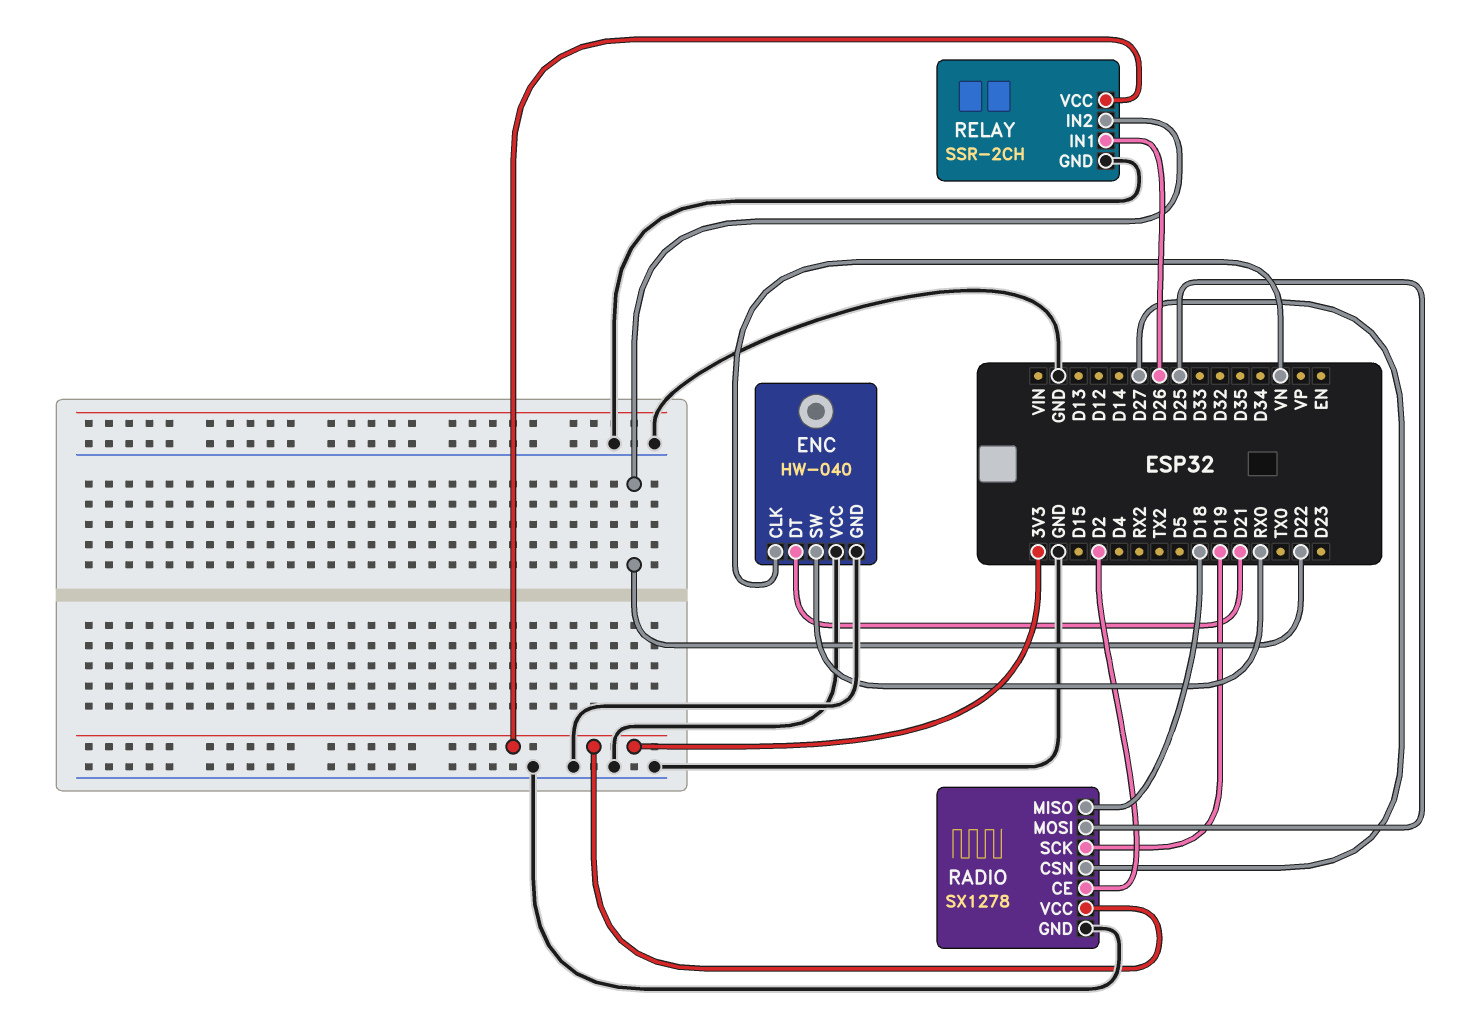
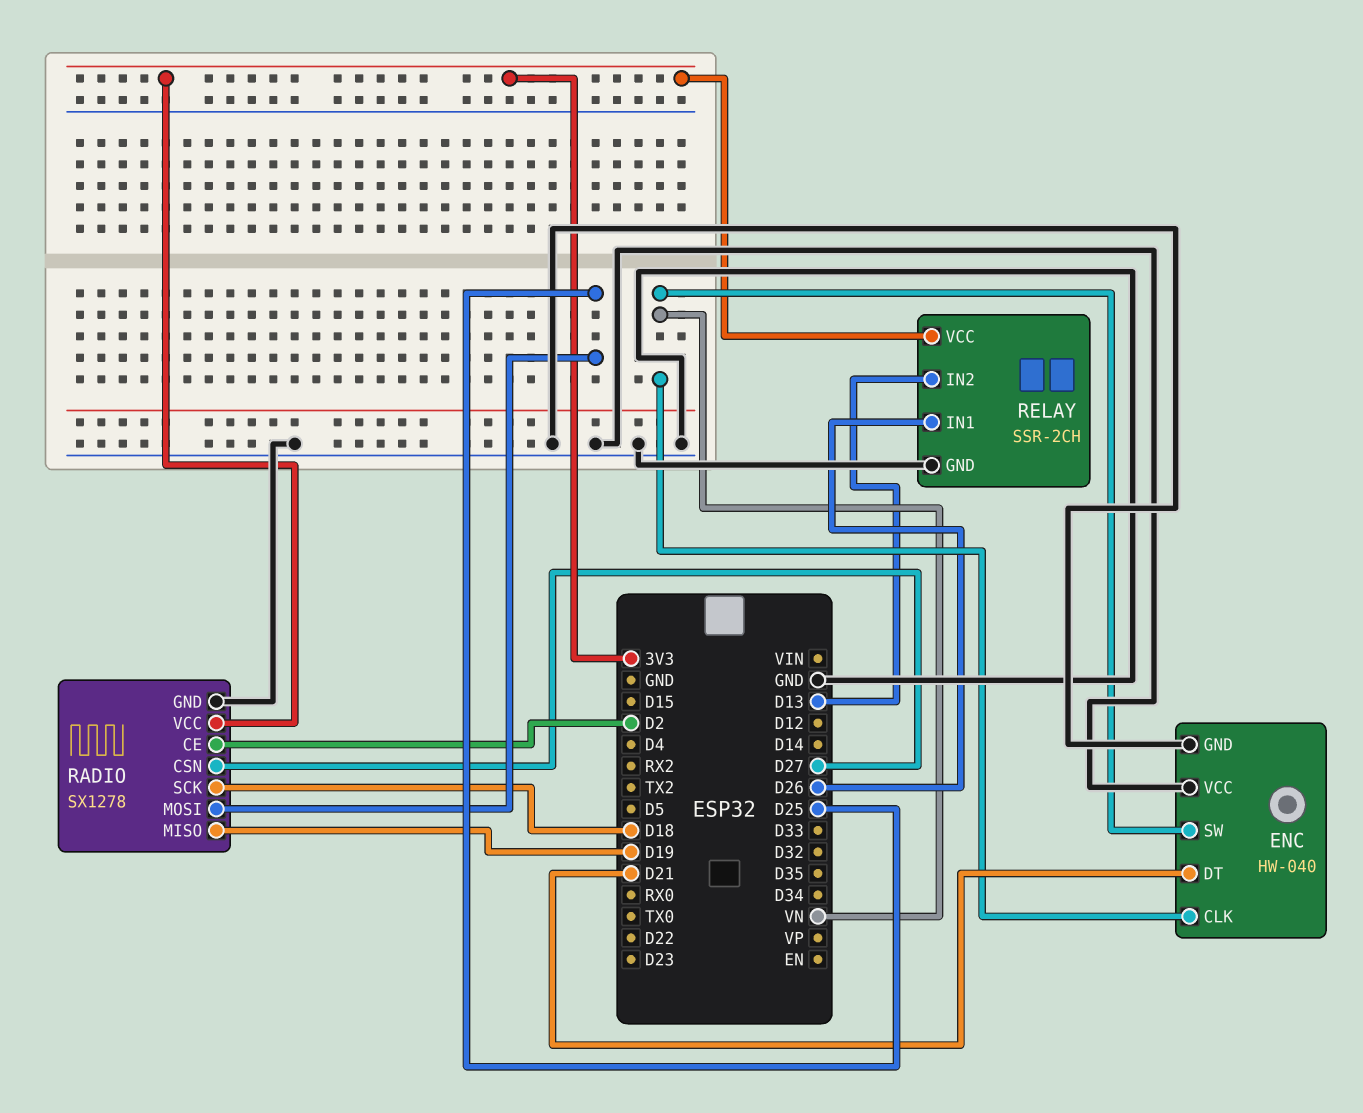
ENC pin SW: RX0 -> VN
RADIO pin MISO: D18 -> D19
RADIO pin SCK: D19 -> D18
RELAY pin IN2: D22 -> D13

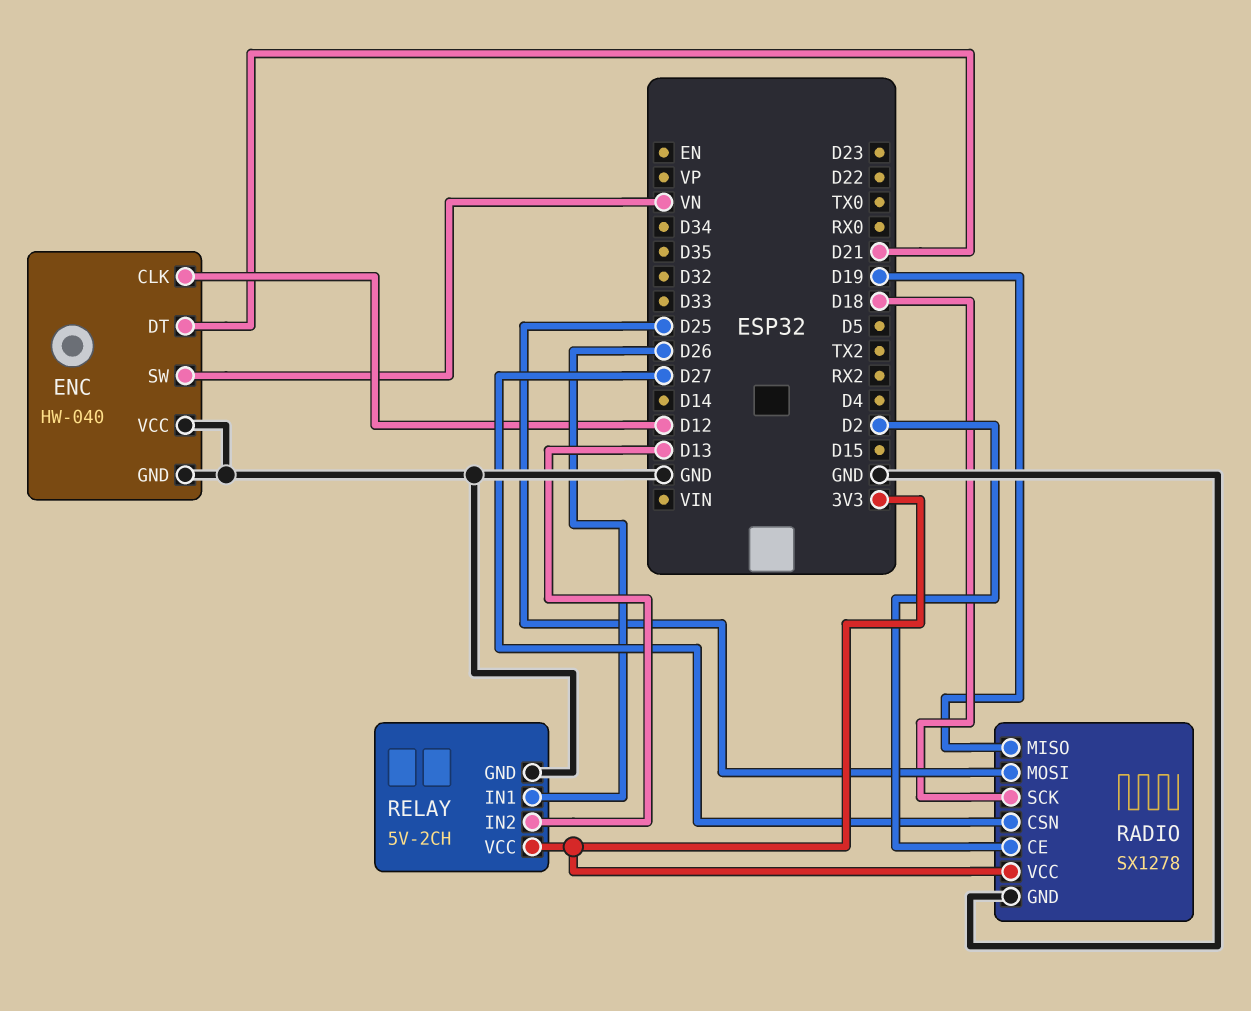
ENC pin CLK: VN -> D12
RELAY: SSR-2CH -> 5V-2CH

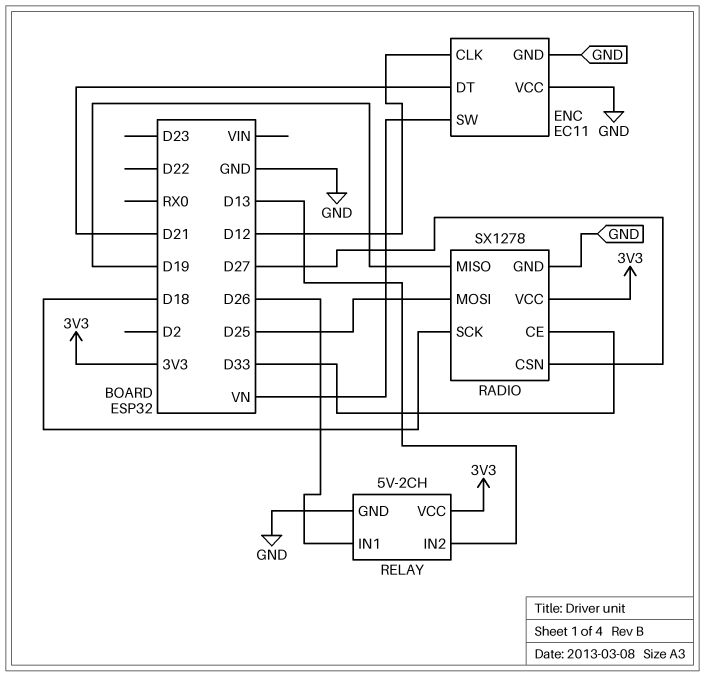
ENC: HW-040 -> EC11
RADIO pin CE: D2 -> D33

